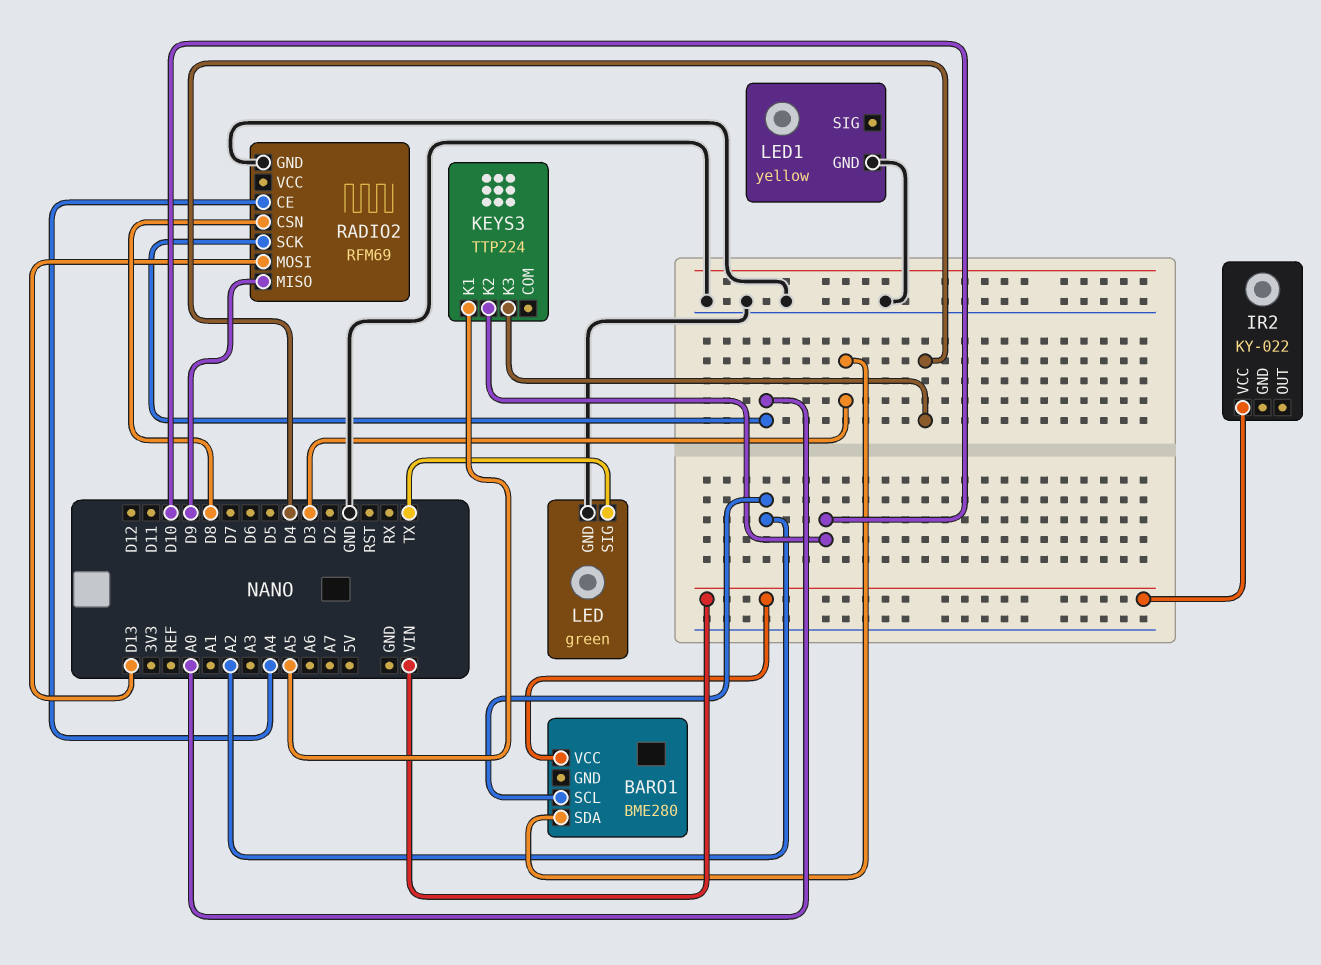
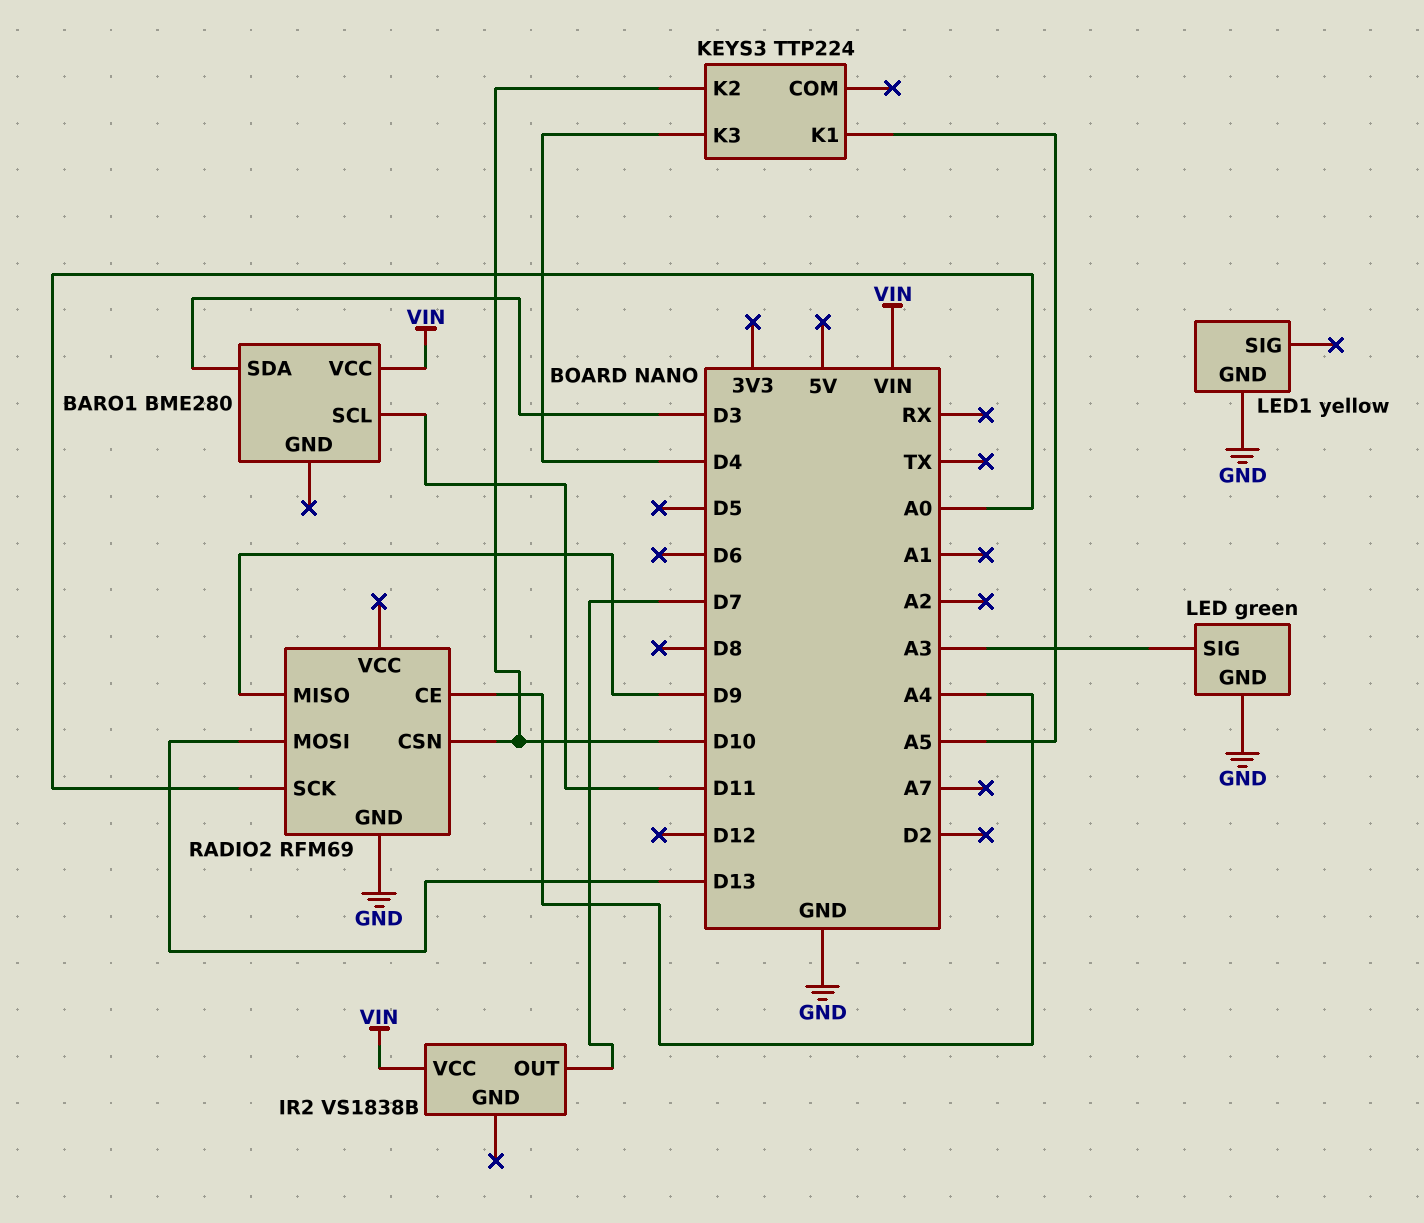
BARO1 pin SCL: A2 -> D11
IR2: KY-022 -> VS1838B
IR2 pin OUT: none -> D7
LED pin SIG: TX -> A3
RADIO2 pin CSN: D8 -> D10

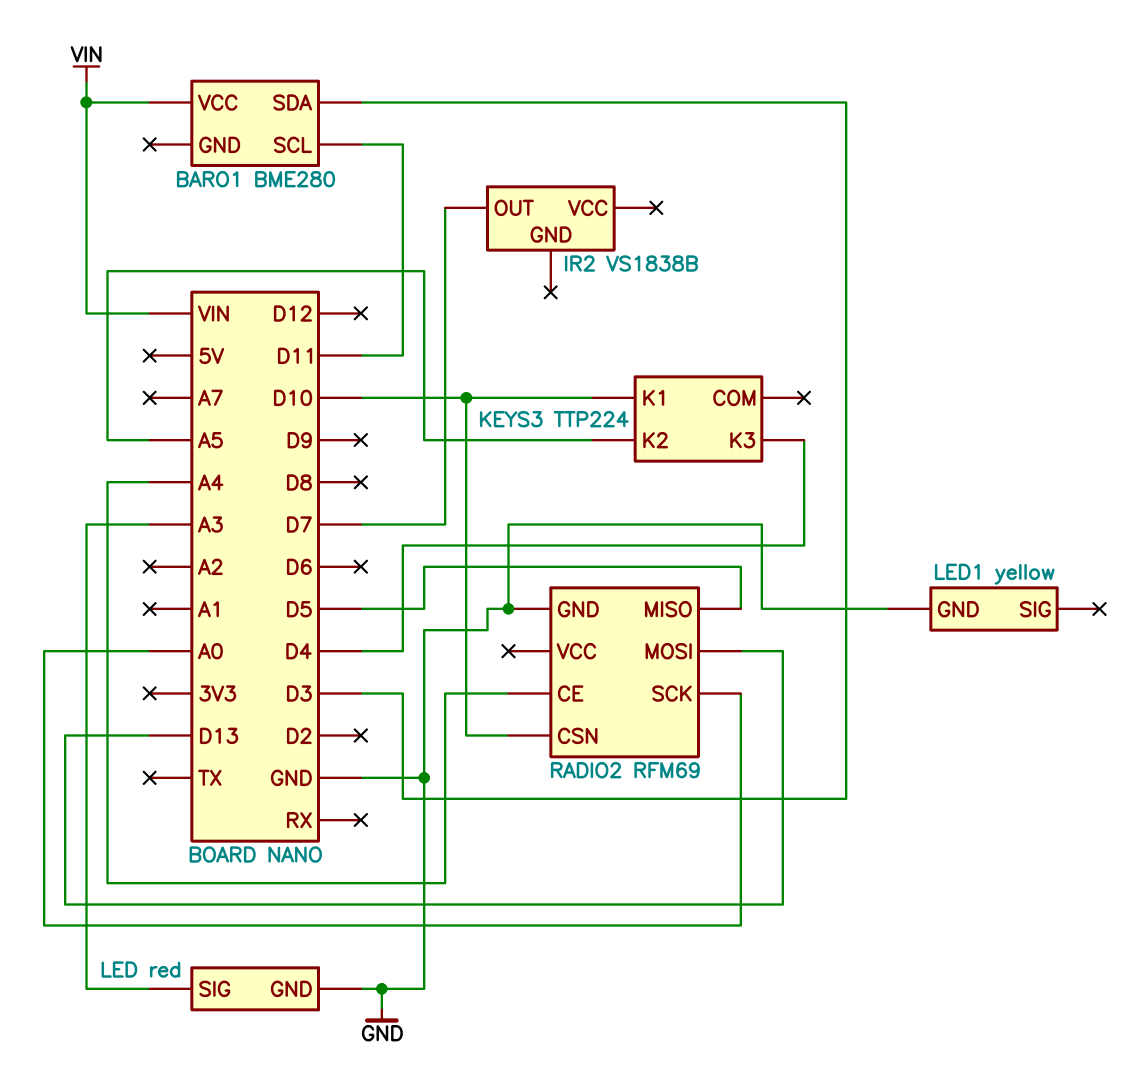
IR2 pin VCC: VIN -> none
KEYS3 pin K1: A5 -> D10
KEYS3 pin K2: D10 -> A5
LED: green -> red
RADIO2 pin MISO: D9 -> D5

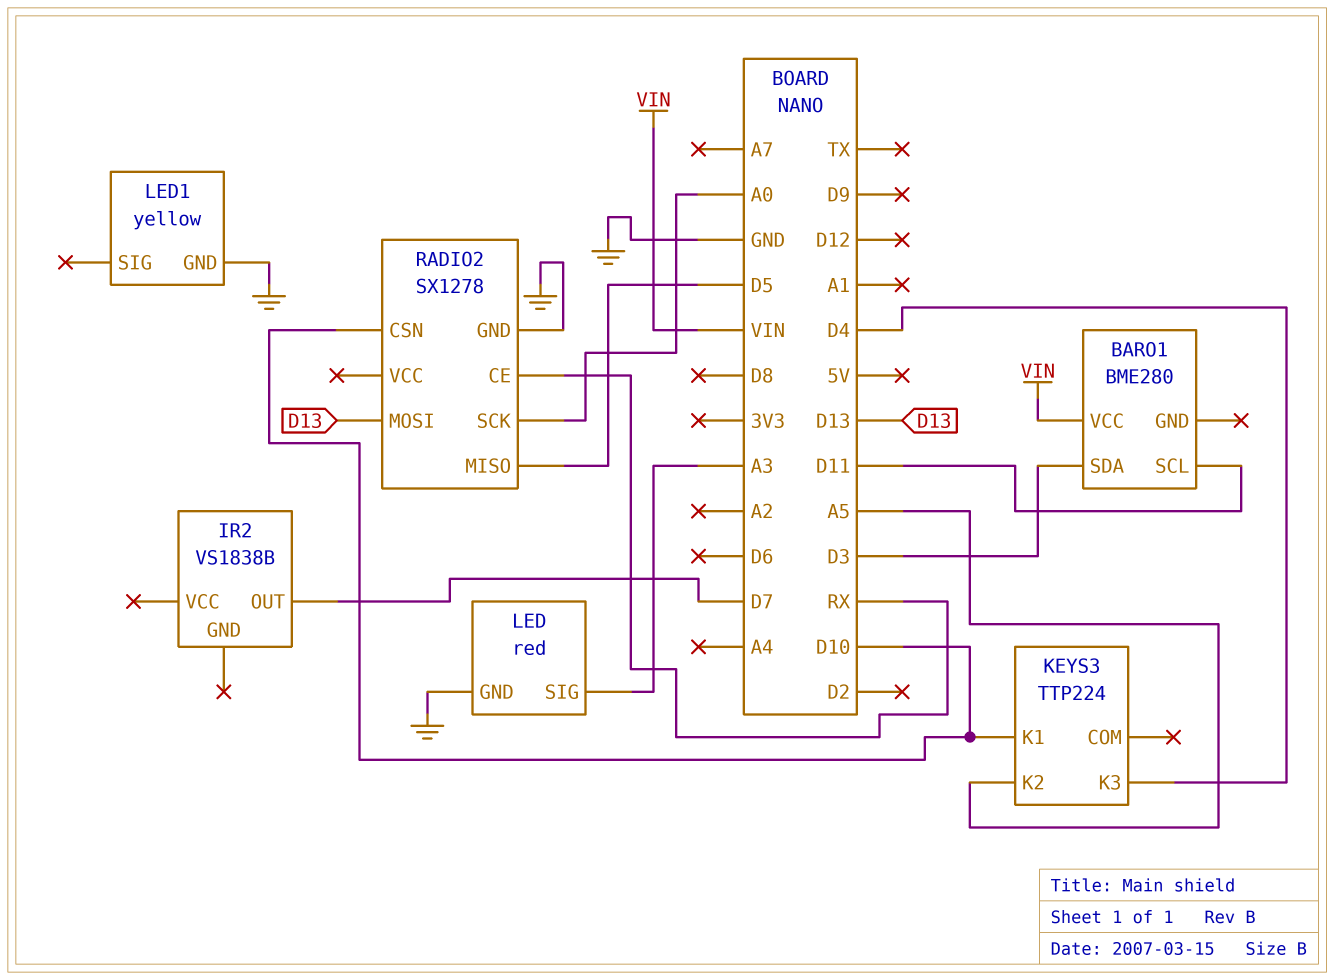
RADIO2: RFM69 -> SX1278
RADIO2 pin CE: A4 -> RX

